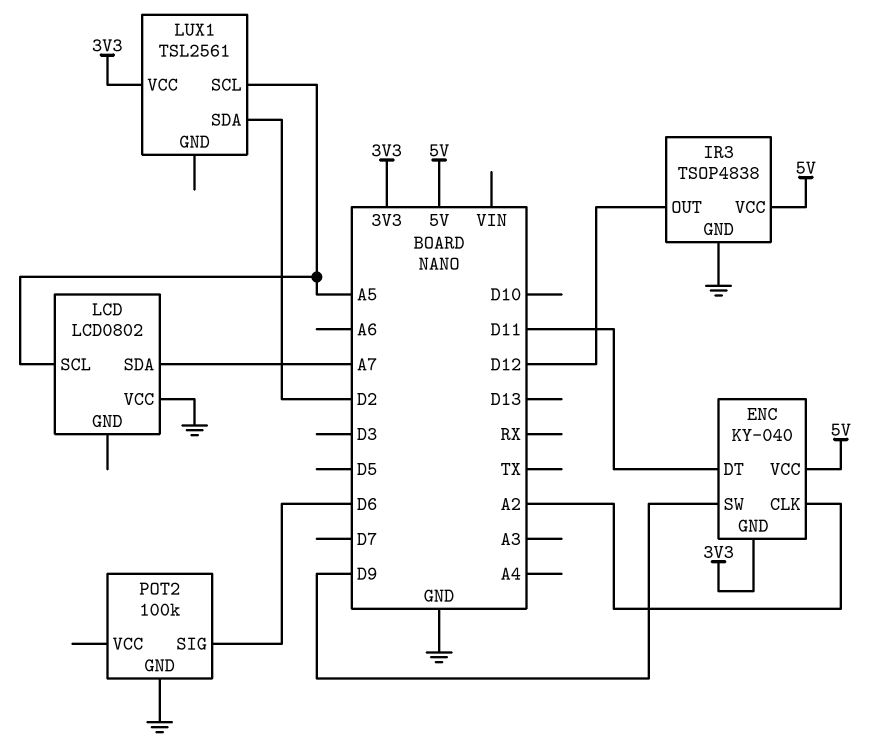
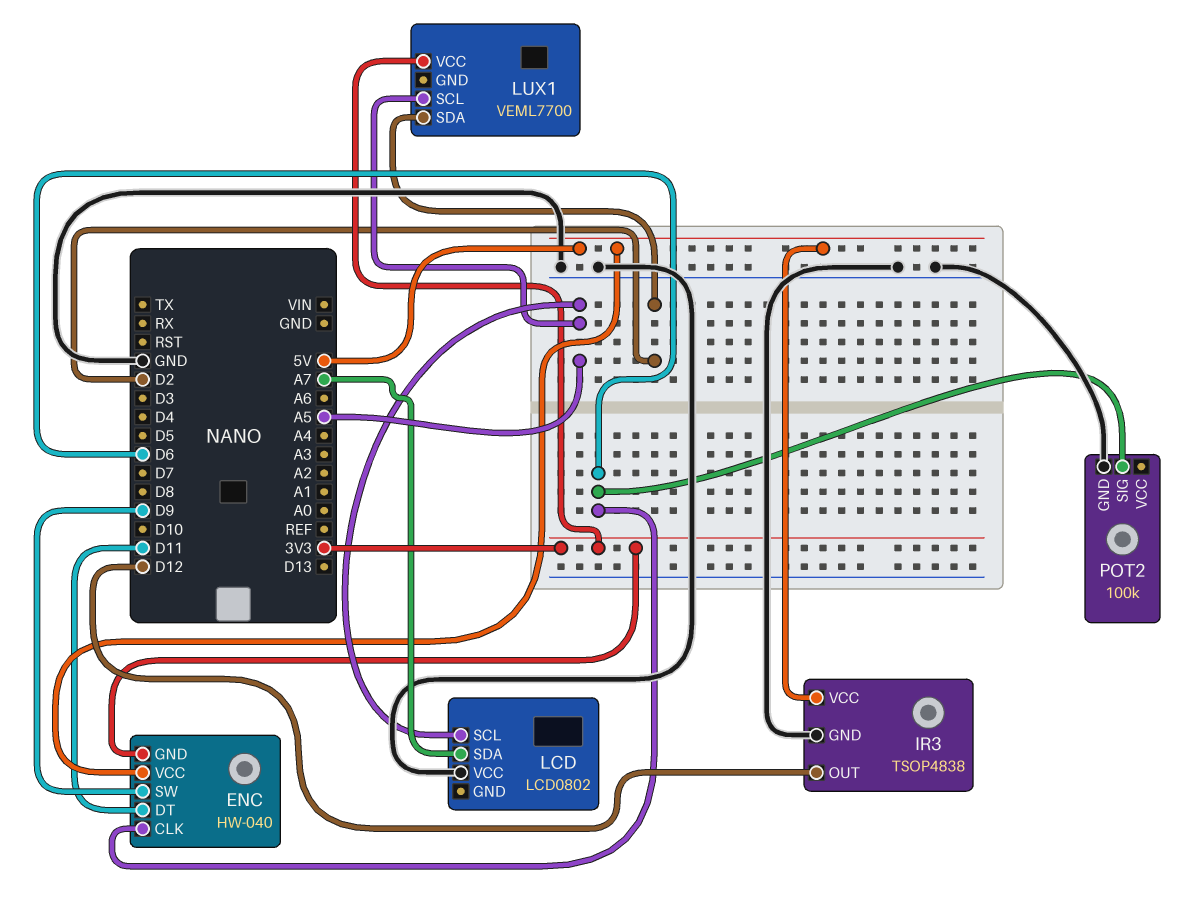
ENC: KY-040 -> HW-040
ENC pin CLK: A2 -> D6
LUX1: TSL2561 -> VEML7700

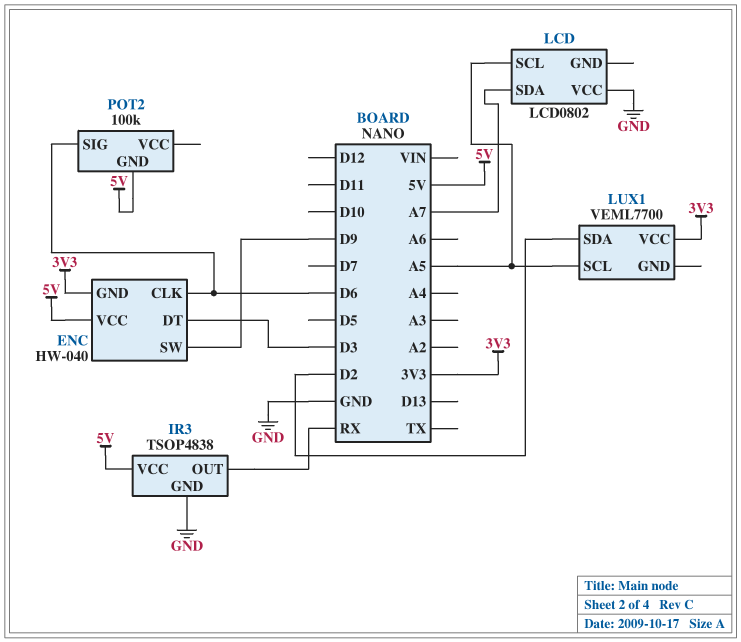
ENC pin DT: D11 -> D3
IR3 pin OUT: D12 -> RX
POT2 pin GND: GND -> 5V

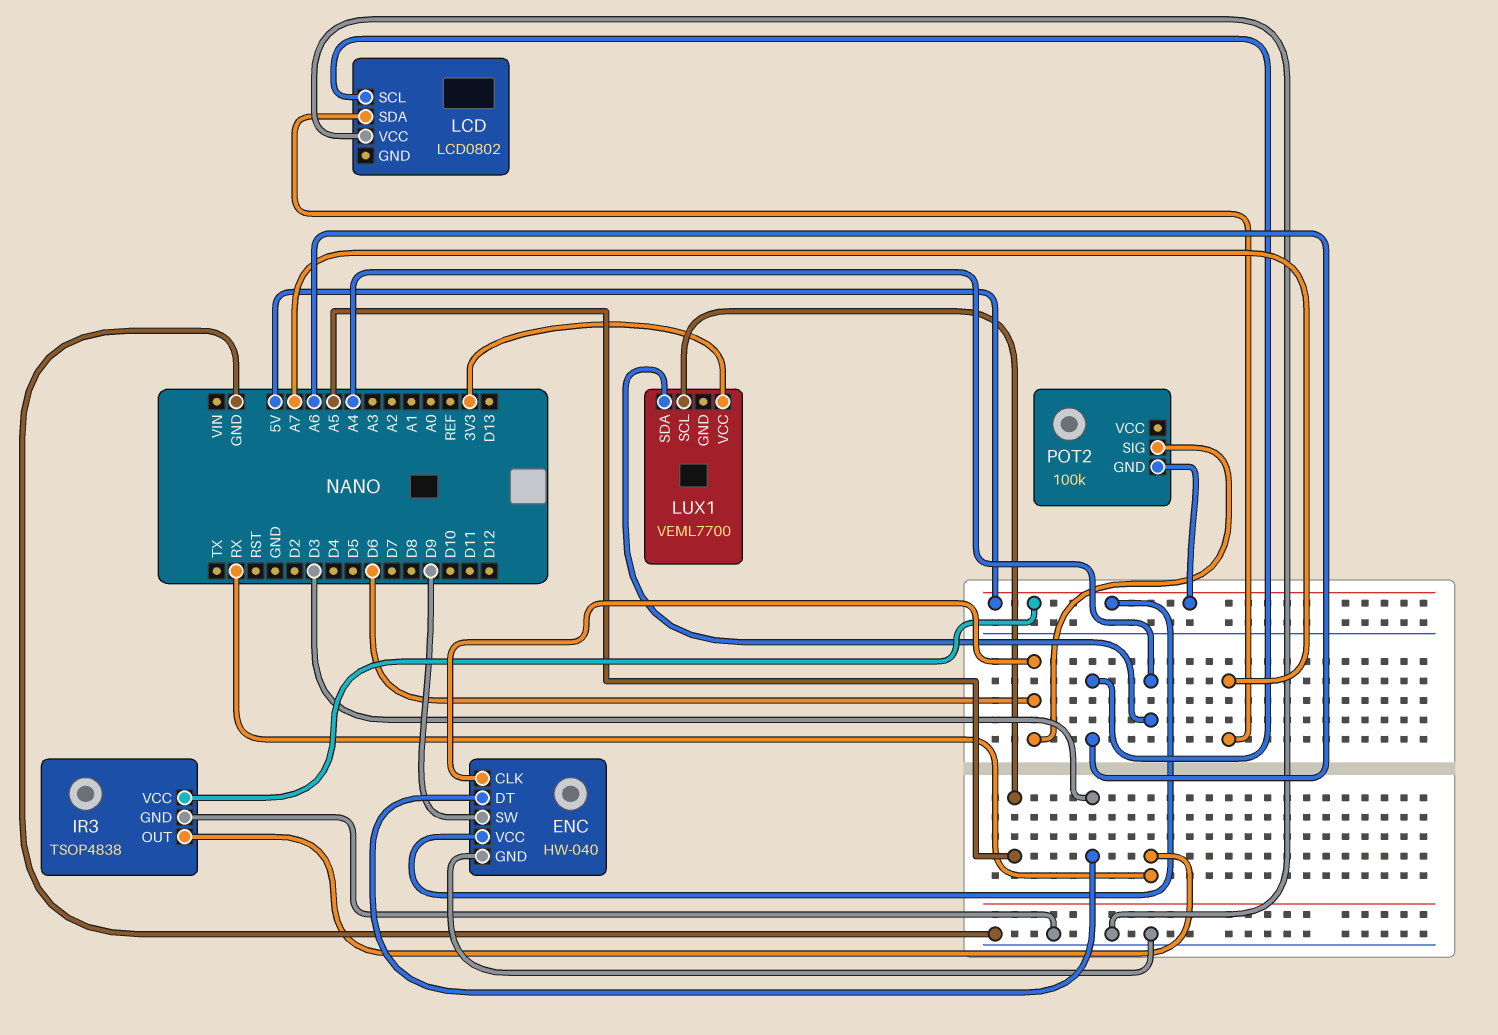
ENC pin GND: 3V3 -> GND
LCD pin SCL: A5 -> A6
LUX1 pin SDA: D2 -> A4

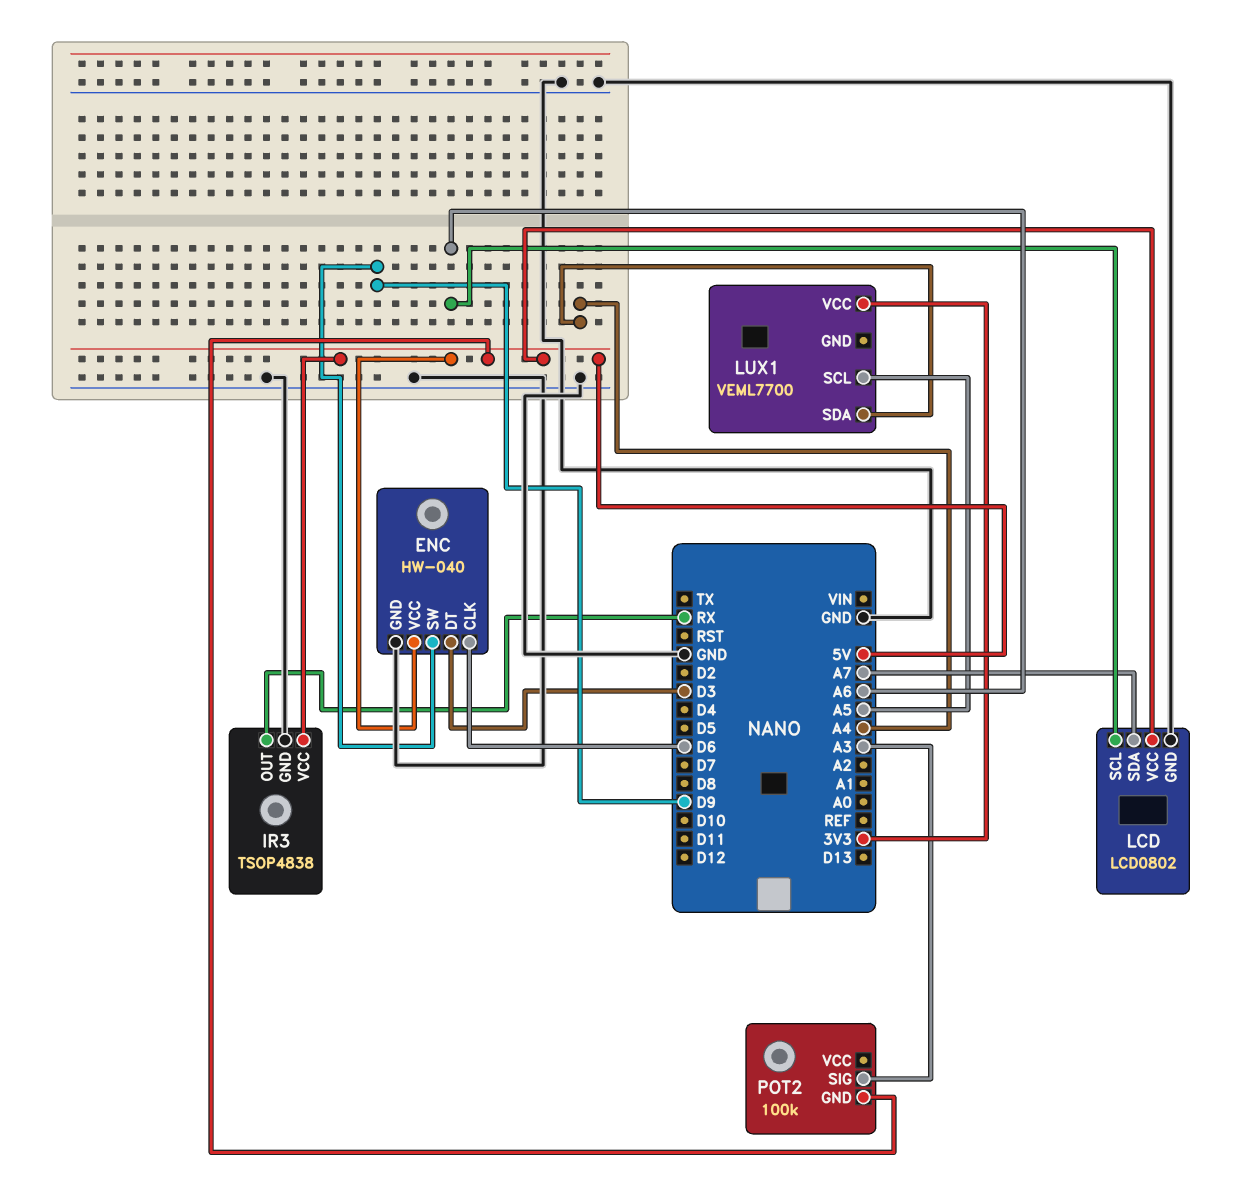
LCD pin GND: none -> GND
LCD pin VCC: GND -> 5V
POT2 pin SIG: D6 -> A3

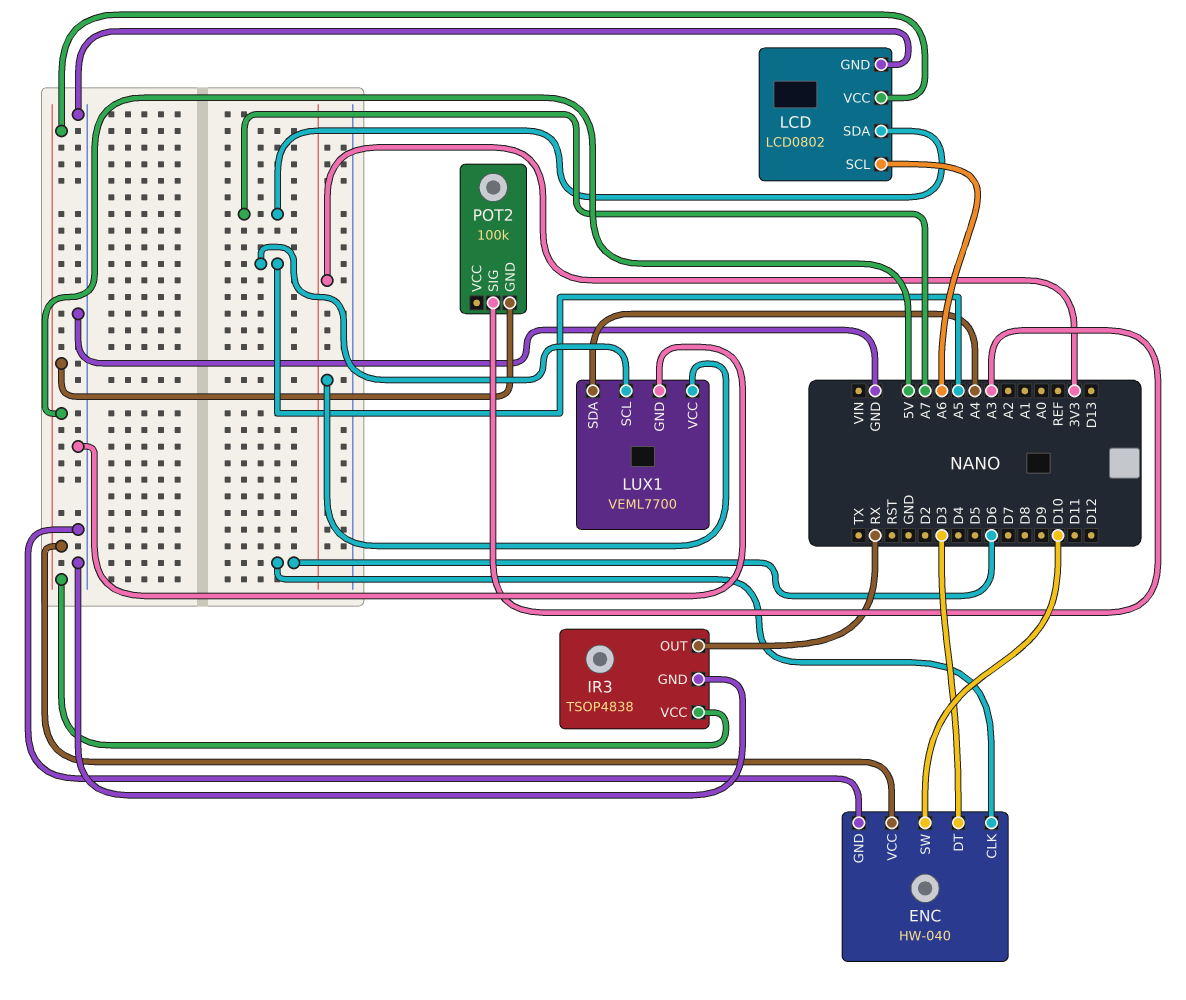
ENC pin SW: D9 -> D10
LUX1 pin GND: none -> GND

